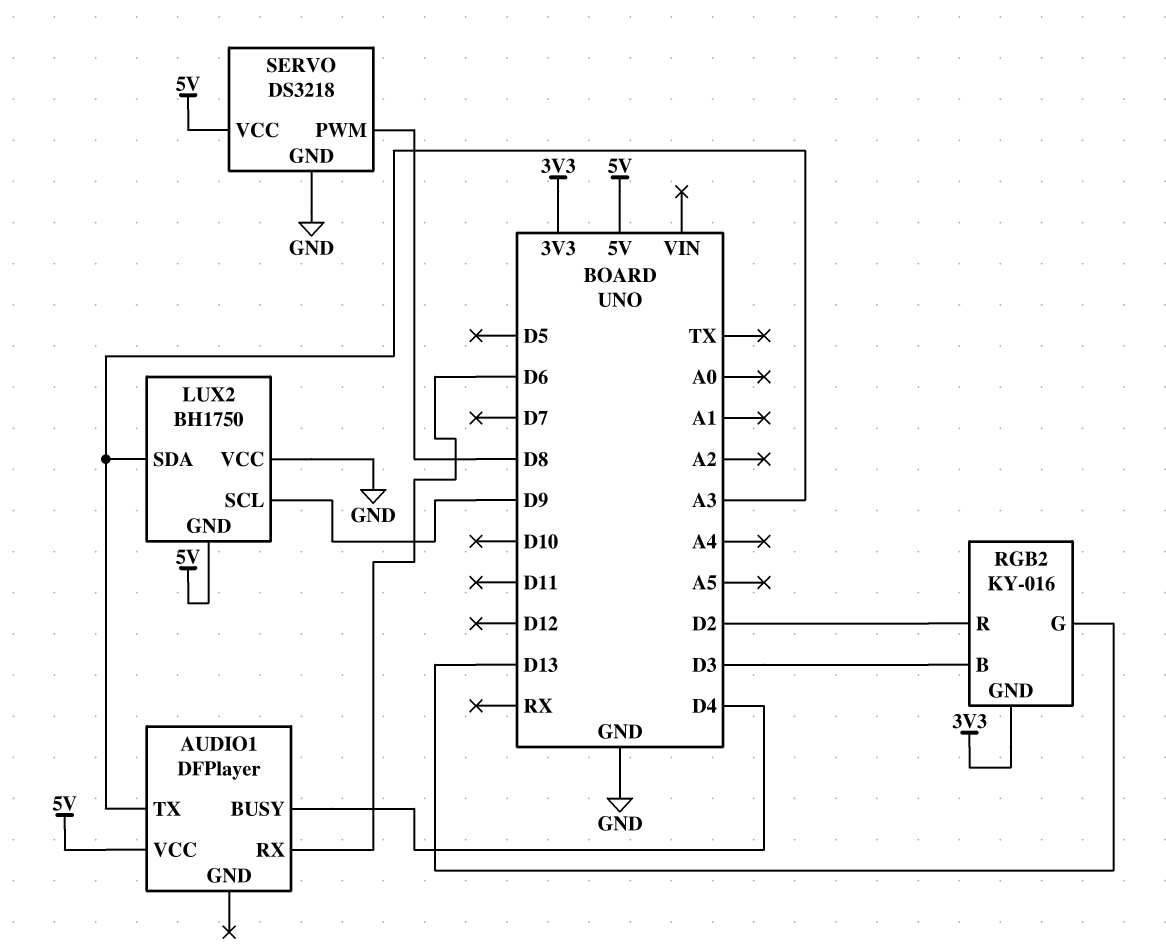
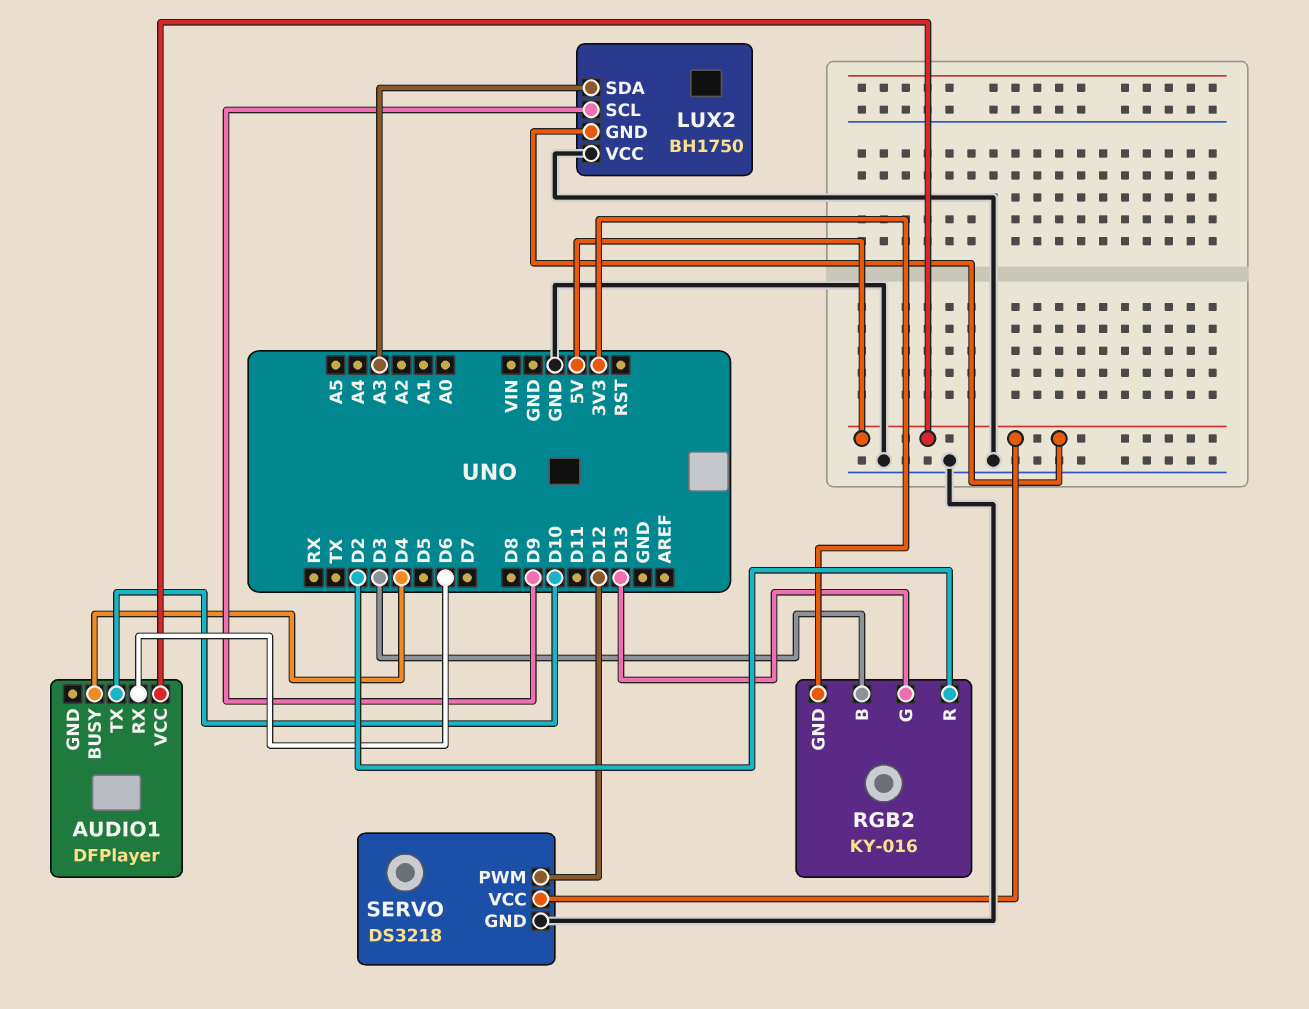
AUDIO1 pin TX: A3 -> D10
SERVO pin PWM: D8 -> D12

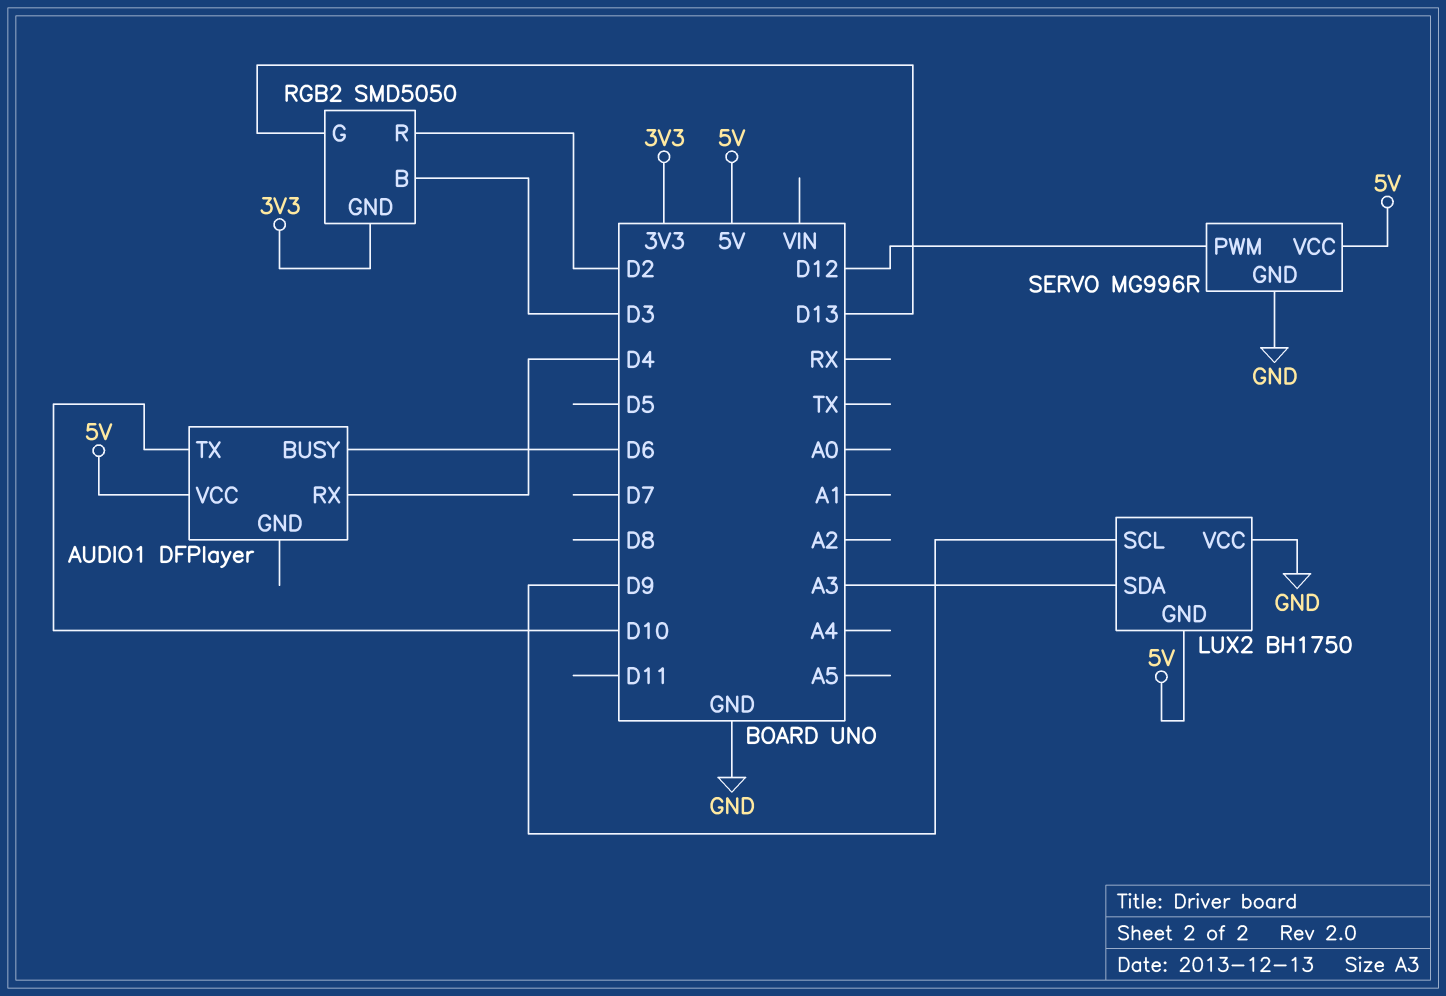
AUDIO1 pin BUSY: D4 -> D6
AUDIO1 pin RX: D6 -> D4
RGB2: KY-016 -> SMD5050
SERVO: DS3218 -> MG996R

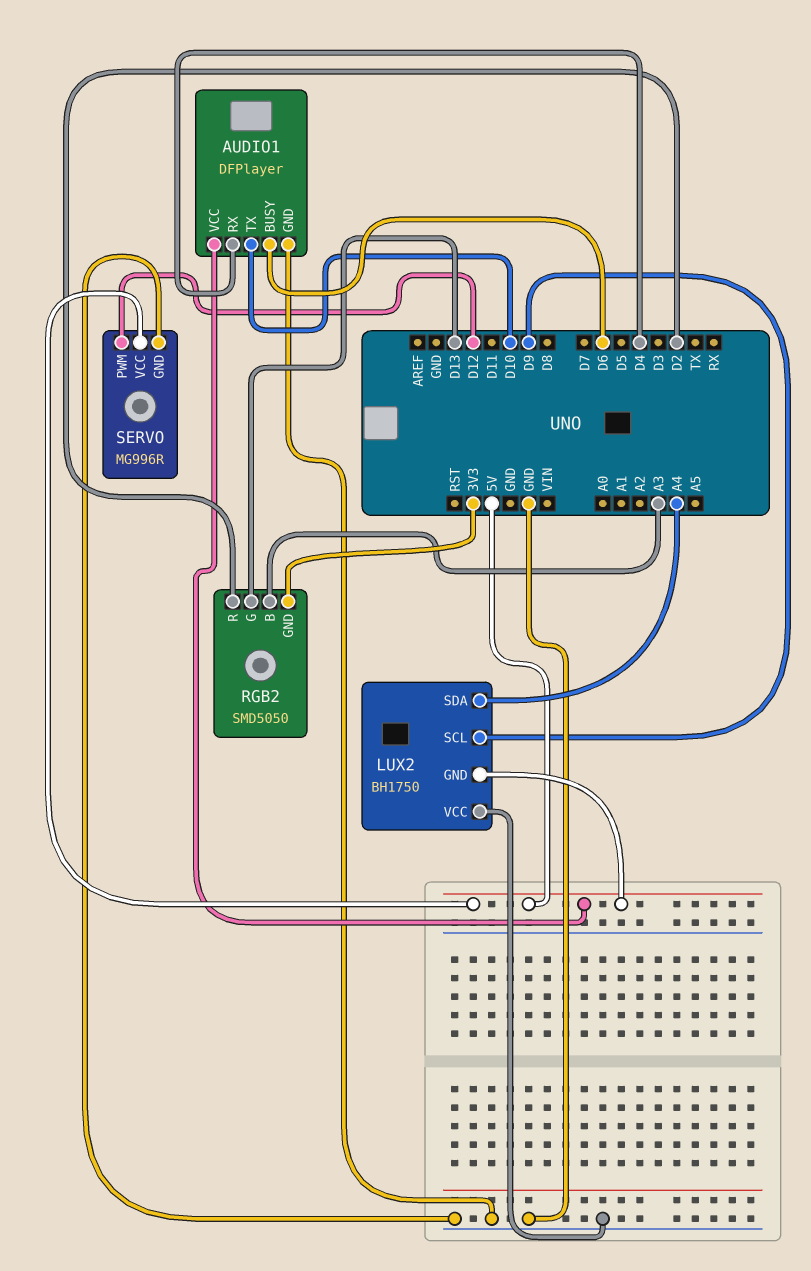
AUDIO1 pin GND: none -> GND
LUX2 pin SDA: A3 -> A4
RGB2 pin B: D3 -> A3

